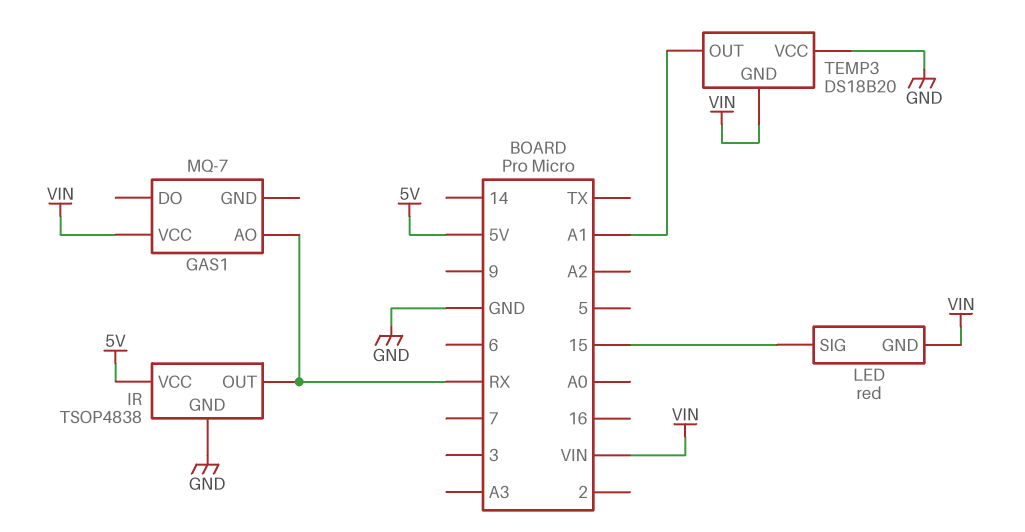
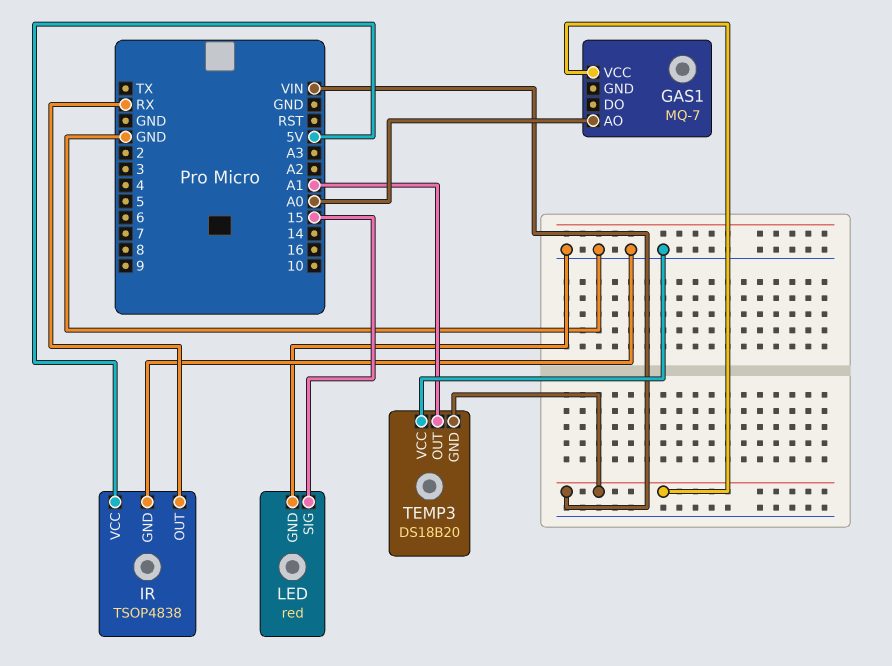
GAS1 pin AO: RX -> A0
LED pin GND: VIN -> GND

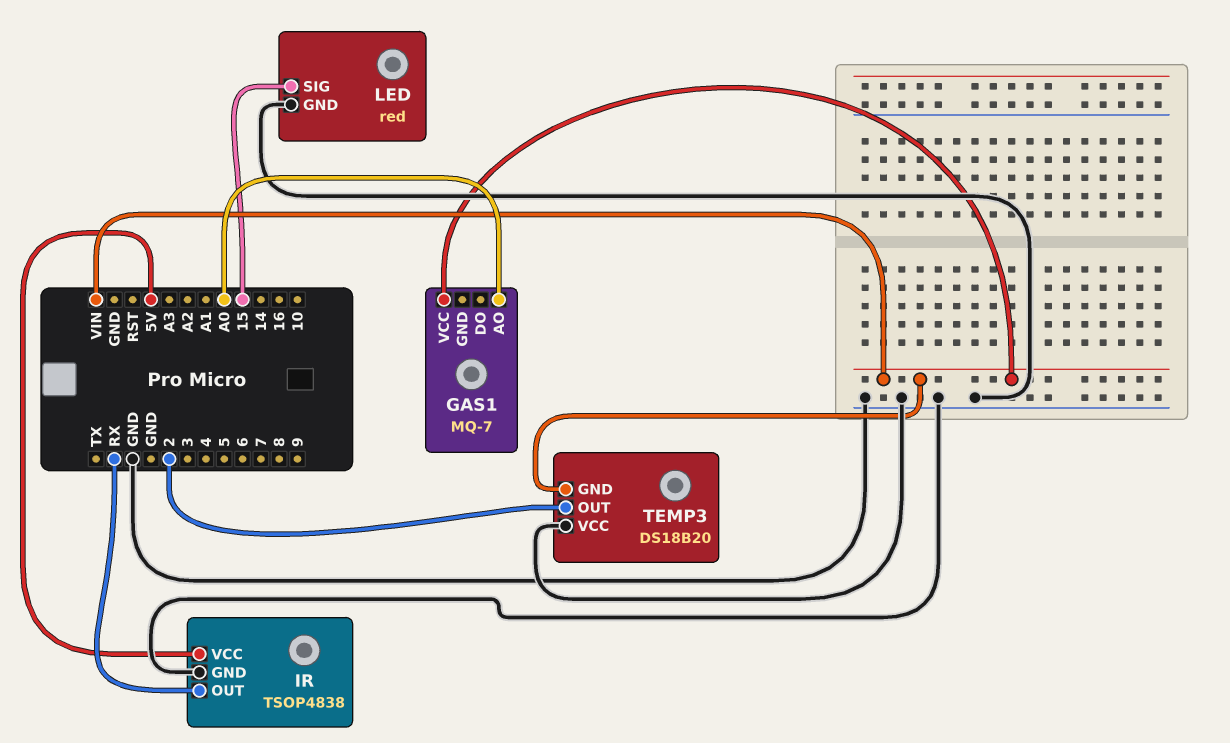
TEMP3 pin OUT: A1 -> 2

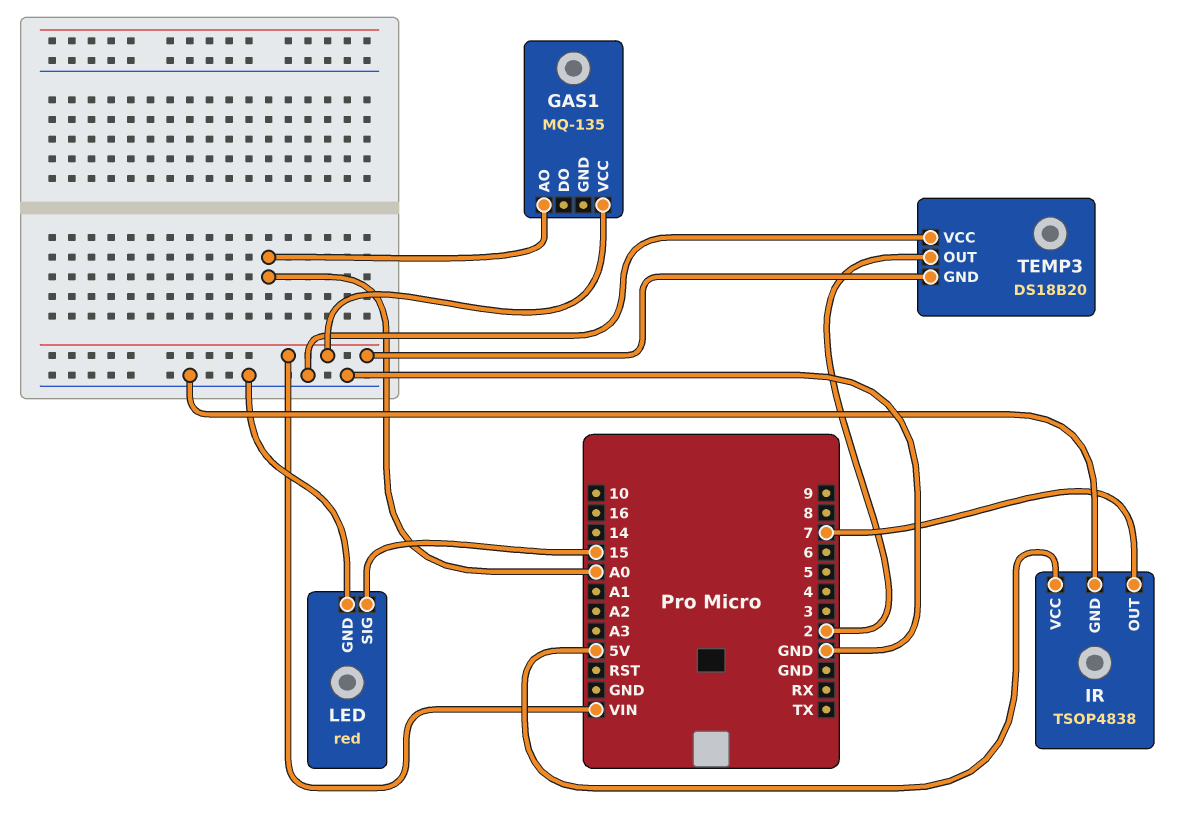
GAS1: MQ-7 -> MQ-135
IR pin OUT: RX -> 7

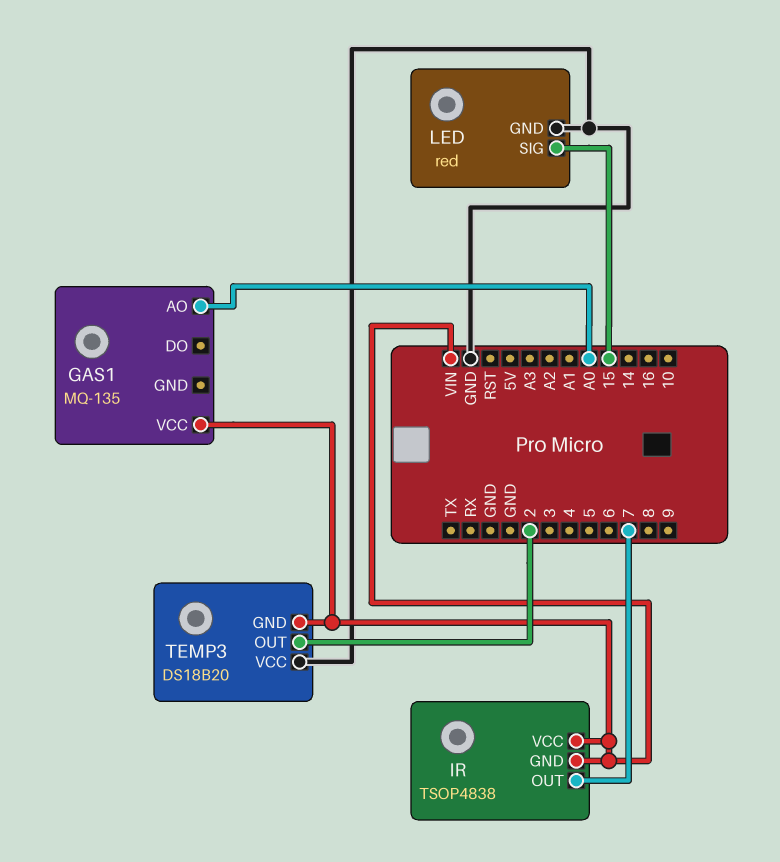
IR pin GND: GND -> VIN
IR pin VCC: 5V -> VIN

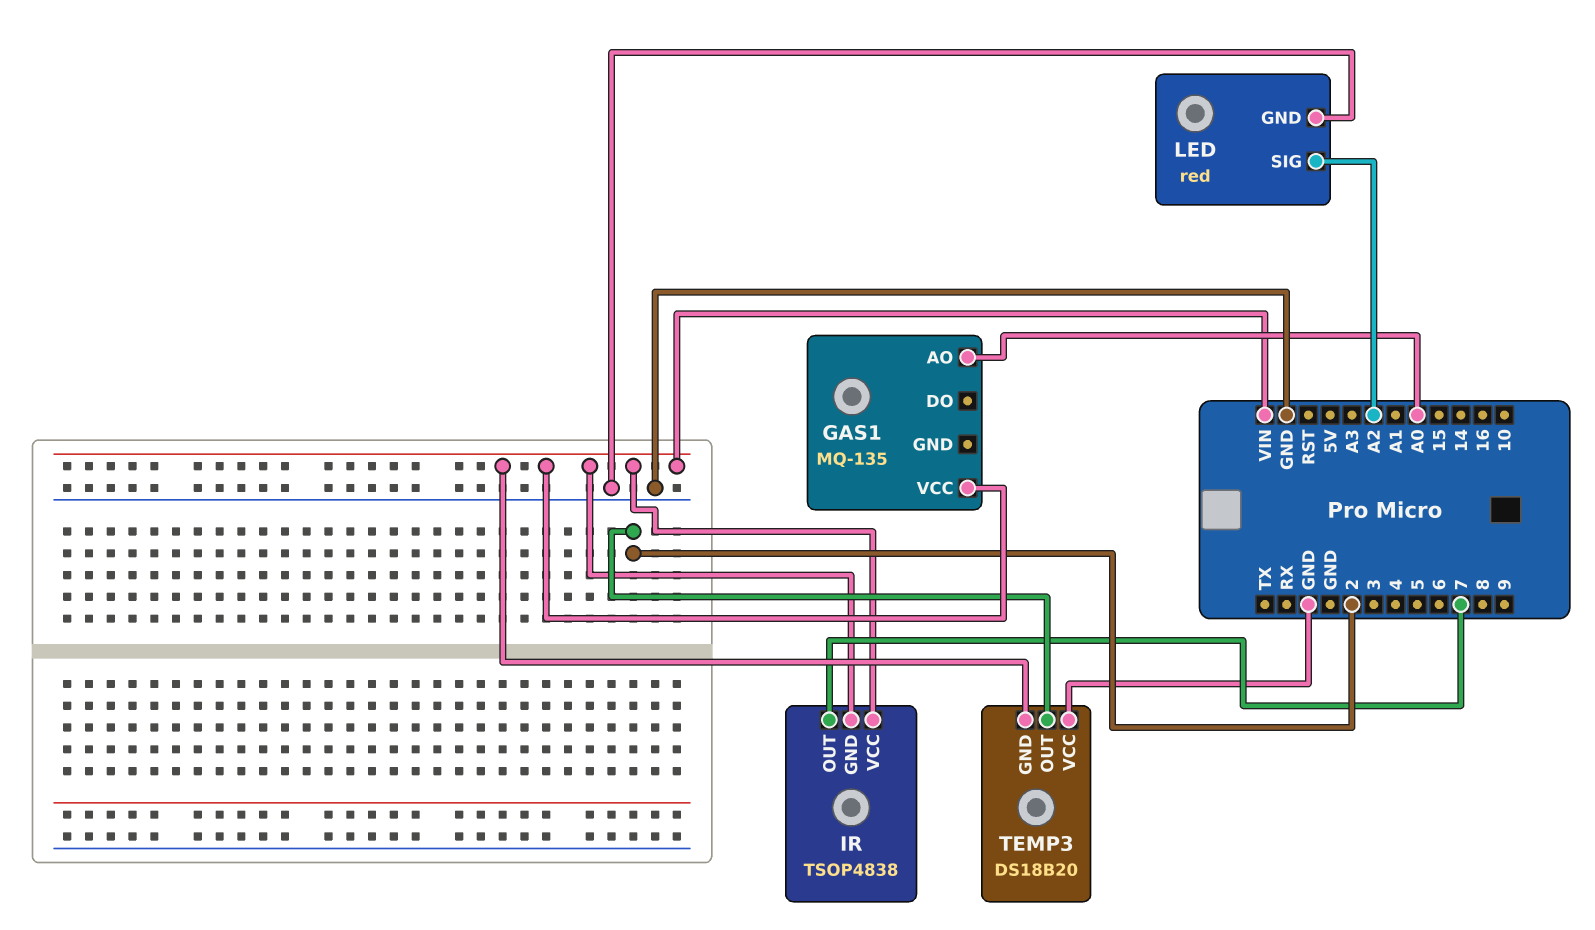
LED pin SIG: 15 -> A2

